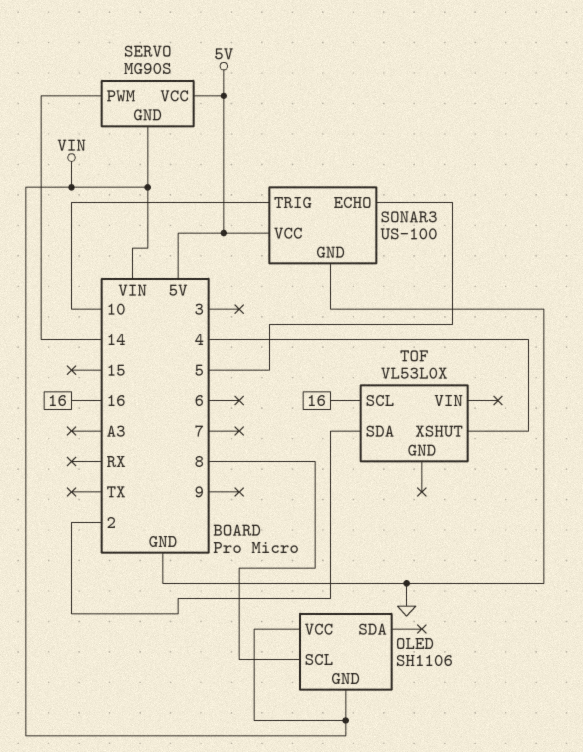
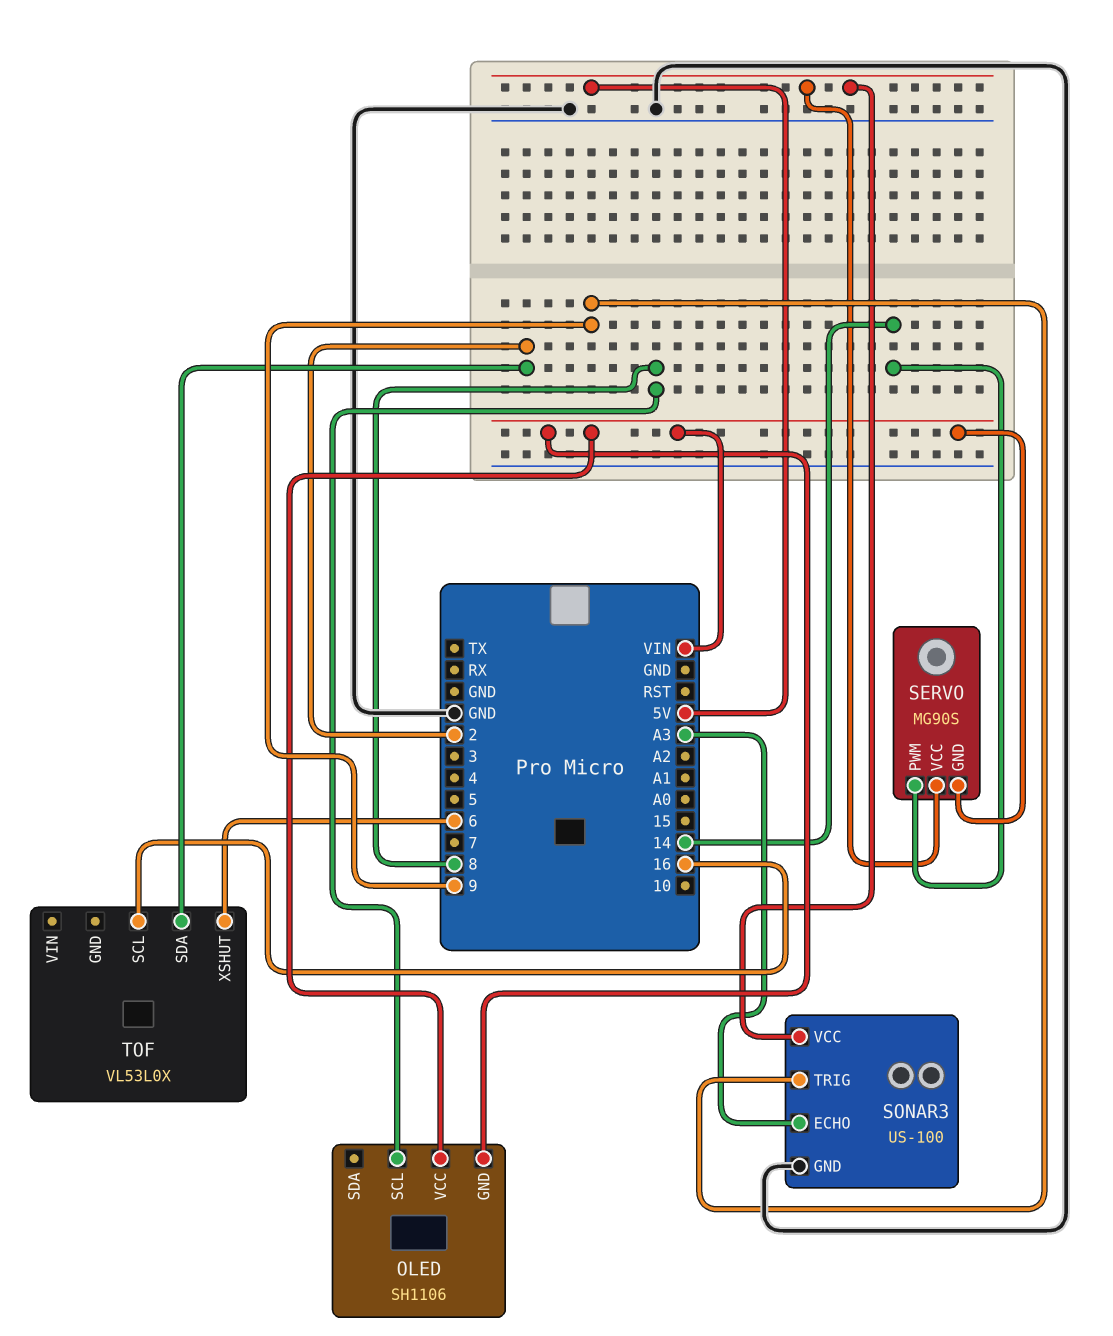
SONAR3 pin ECHO: 5 -> A3
SONAR3 pin TRIG: 10 -> 9
TOF pin XSHUT: 4 -> 6

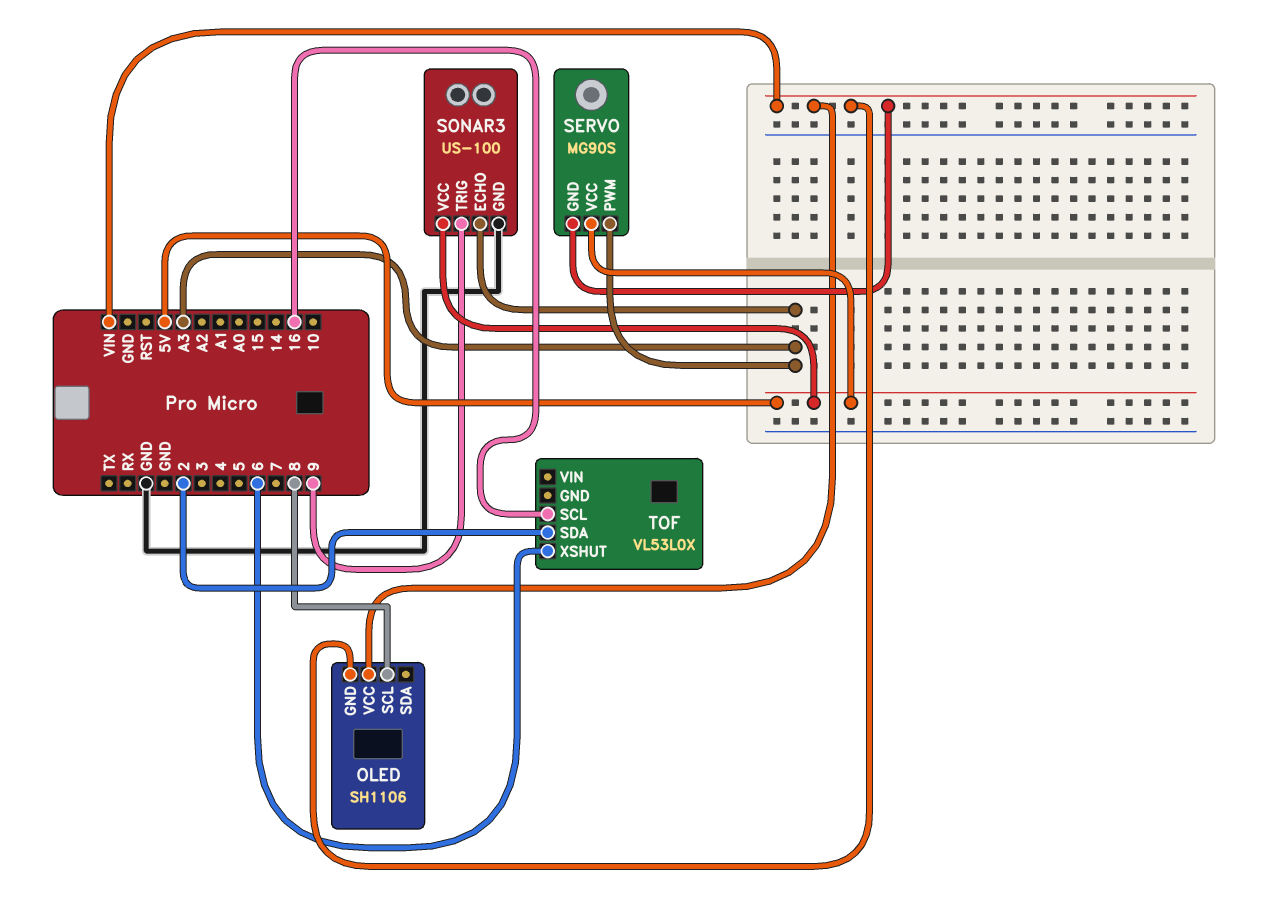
SERVO pin PWM: 14 -> A3

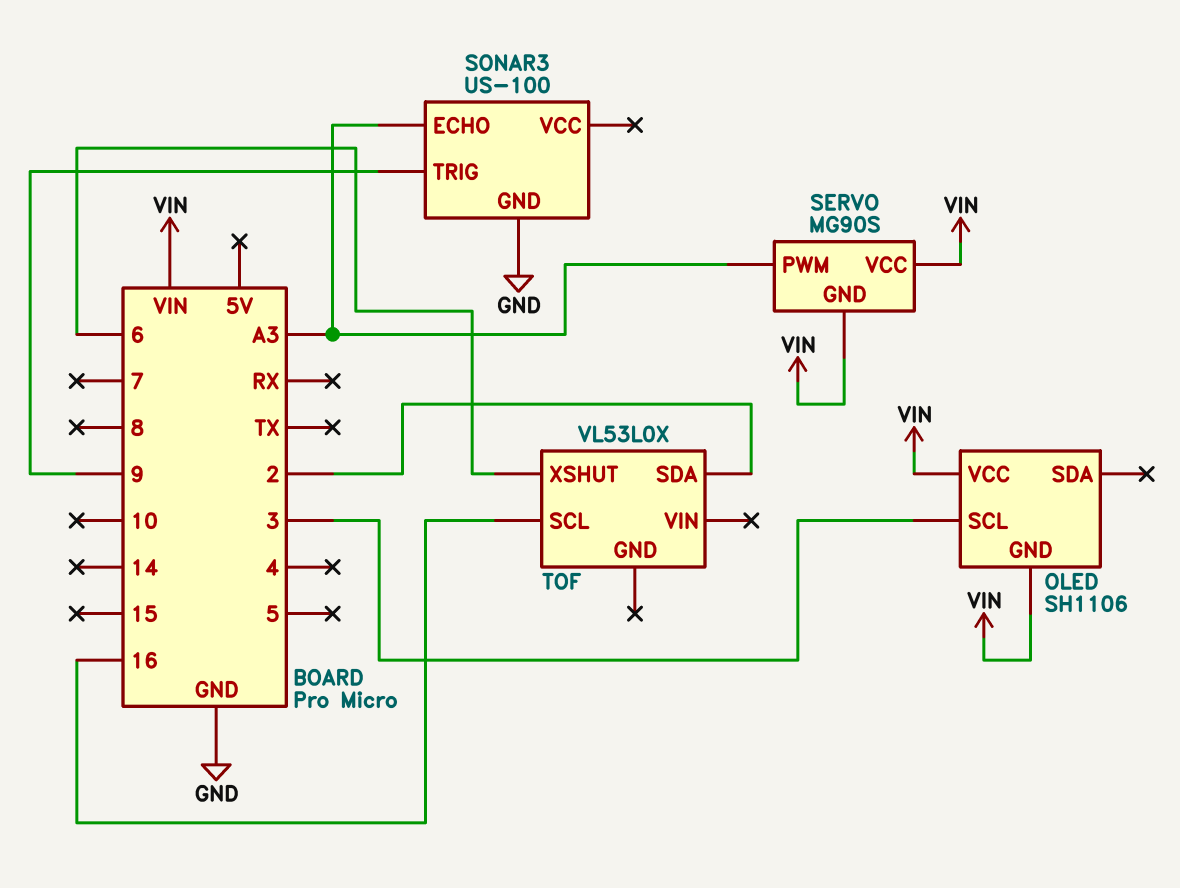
OLED pin SCL: 8 -> 3
SERVO pin VCC: 5V -> VIN
SONAR3 pin VCC: 5V -> none

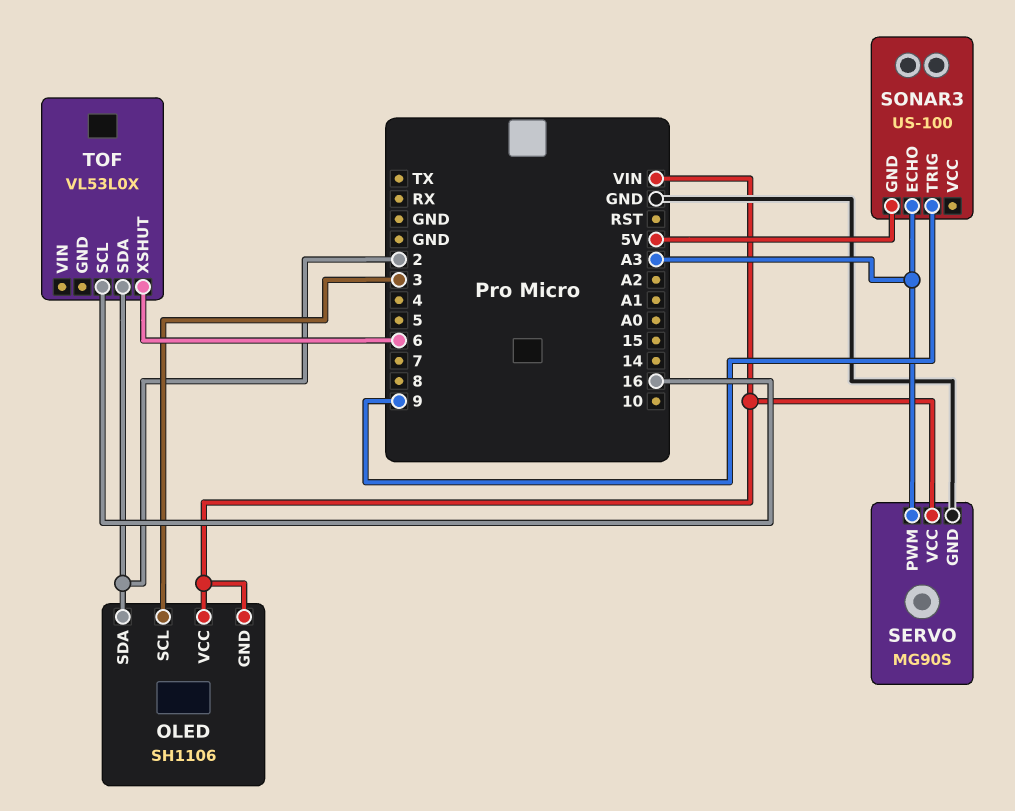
OLED pin SDA: none -> 2
SERVO pin GND: VIN -> GND
SONAR3 pin GND: GND -> 5V

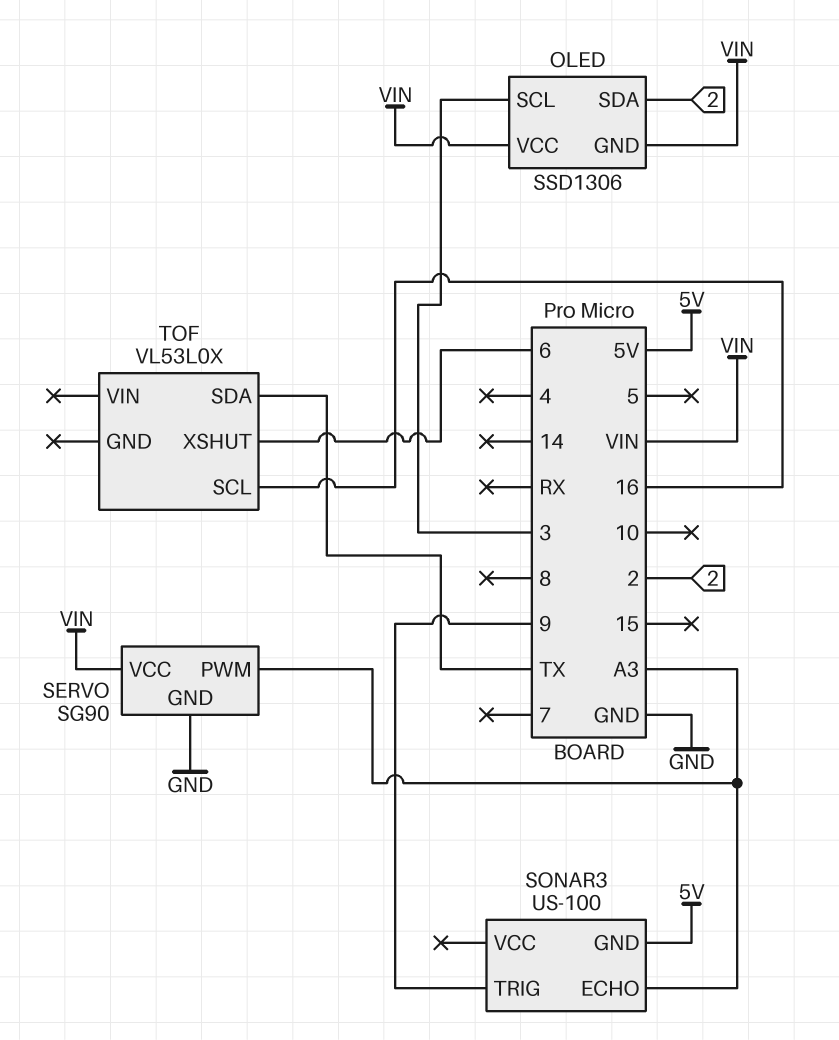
OLED: SH1106 -> SSD1306
SERVO: MG90S -> SG90
TOF pin SDA: 2 -> TX

